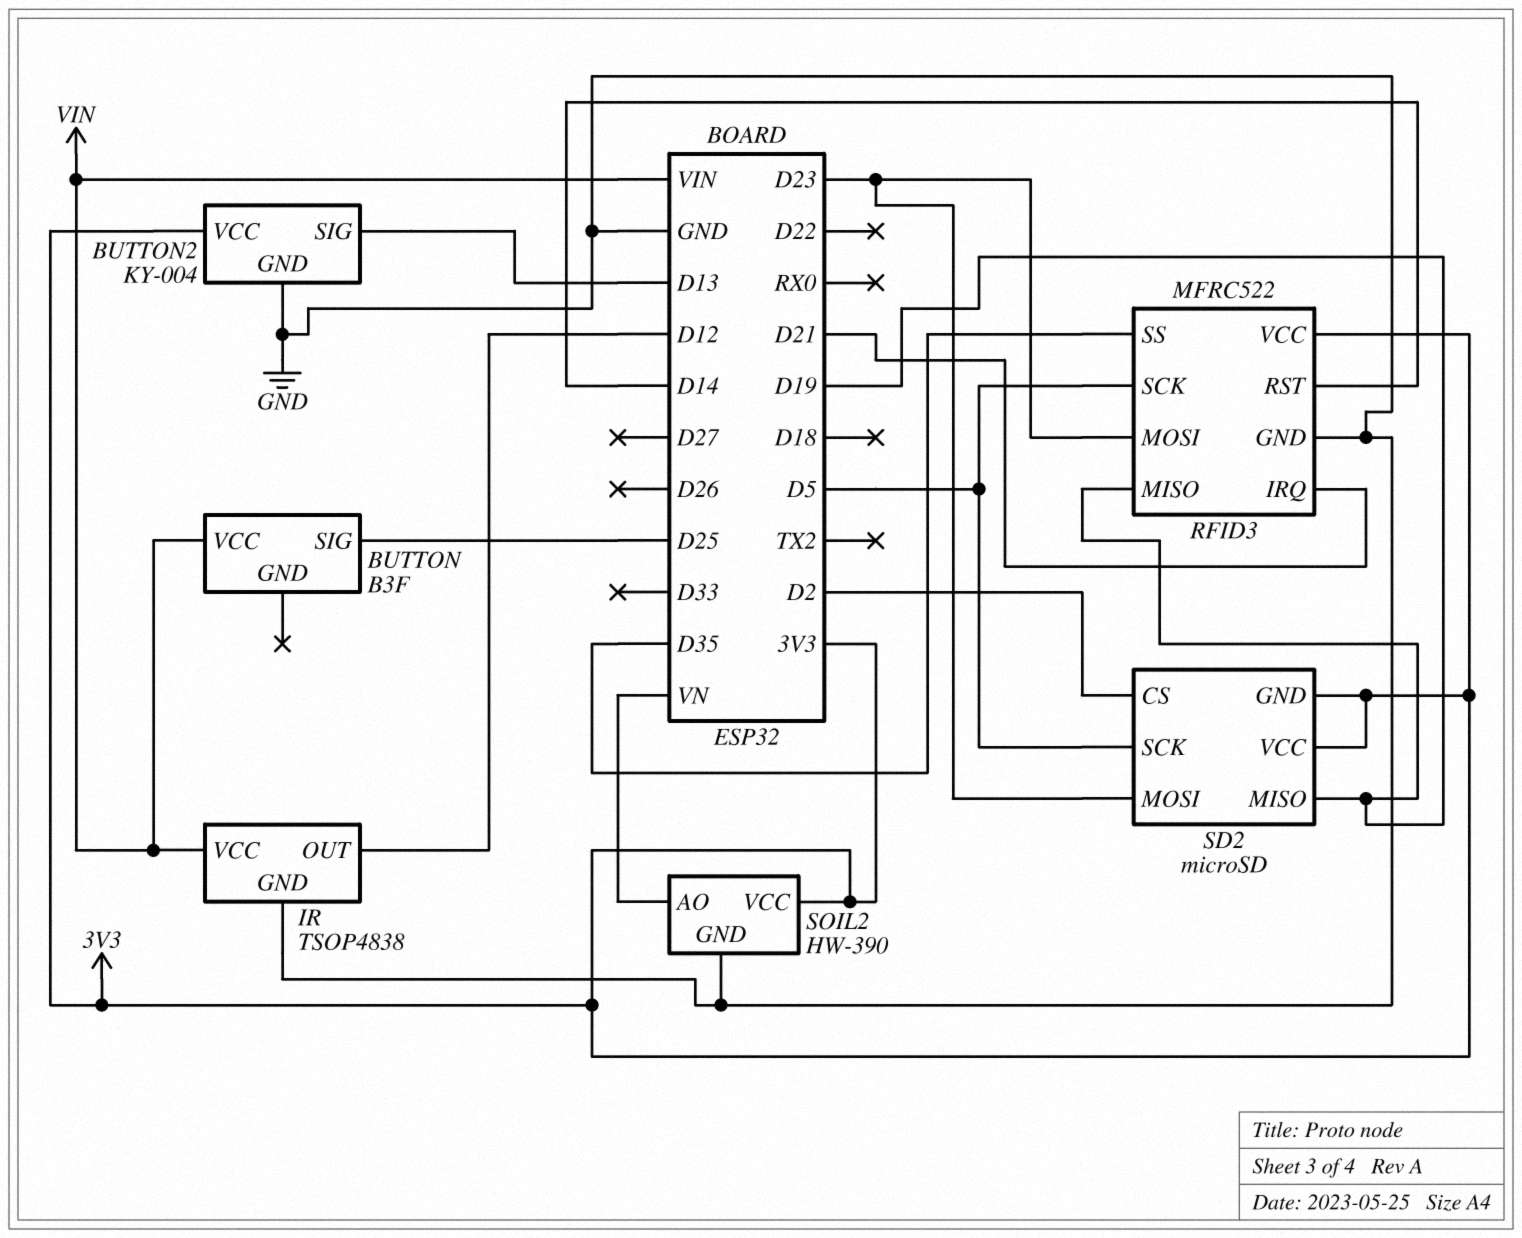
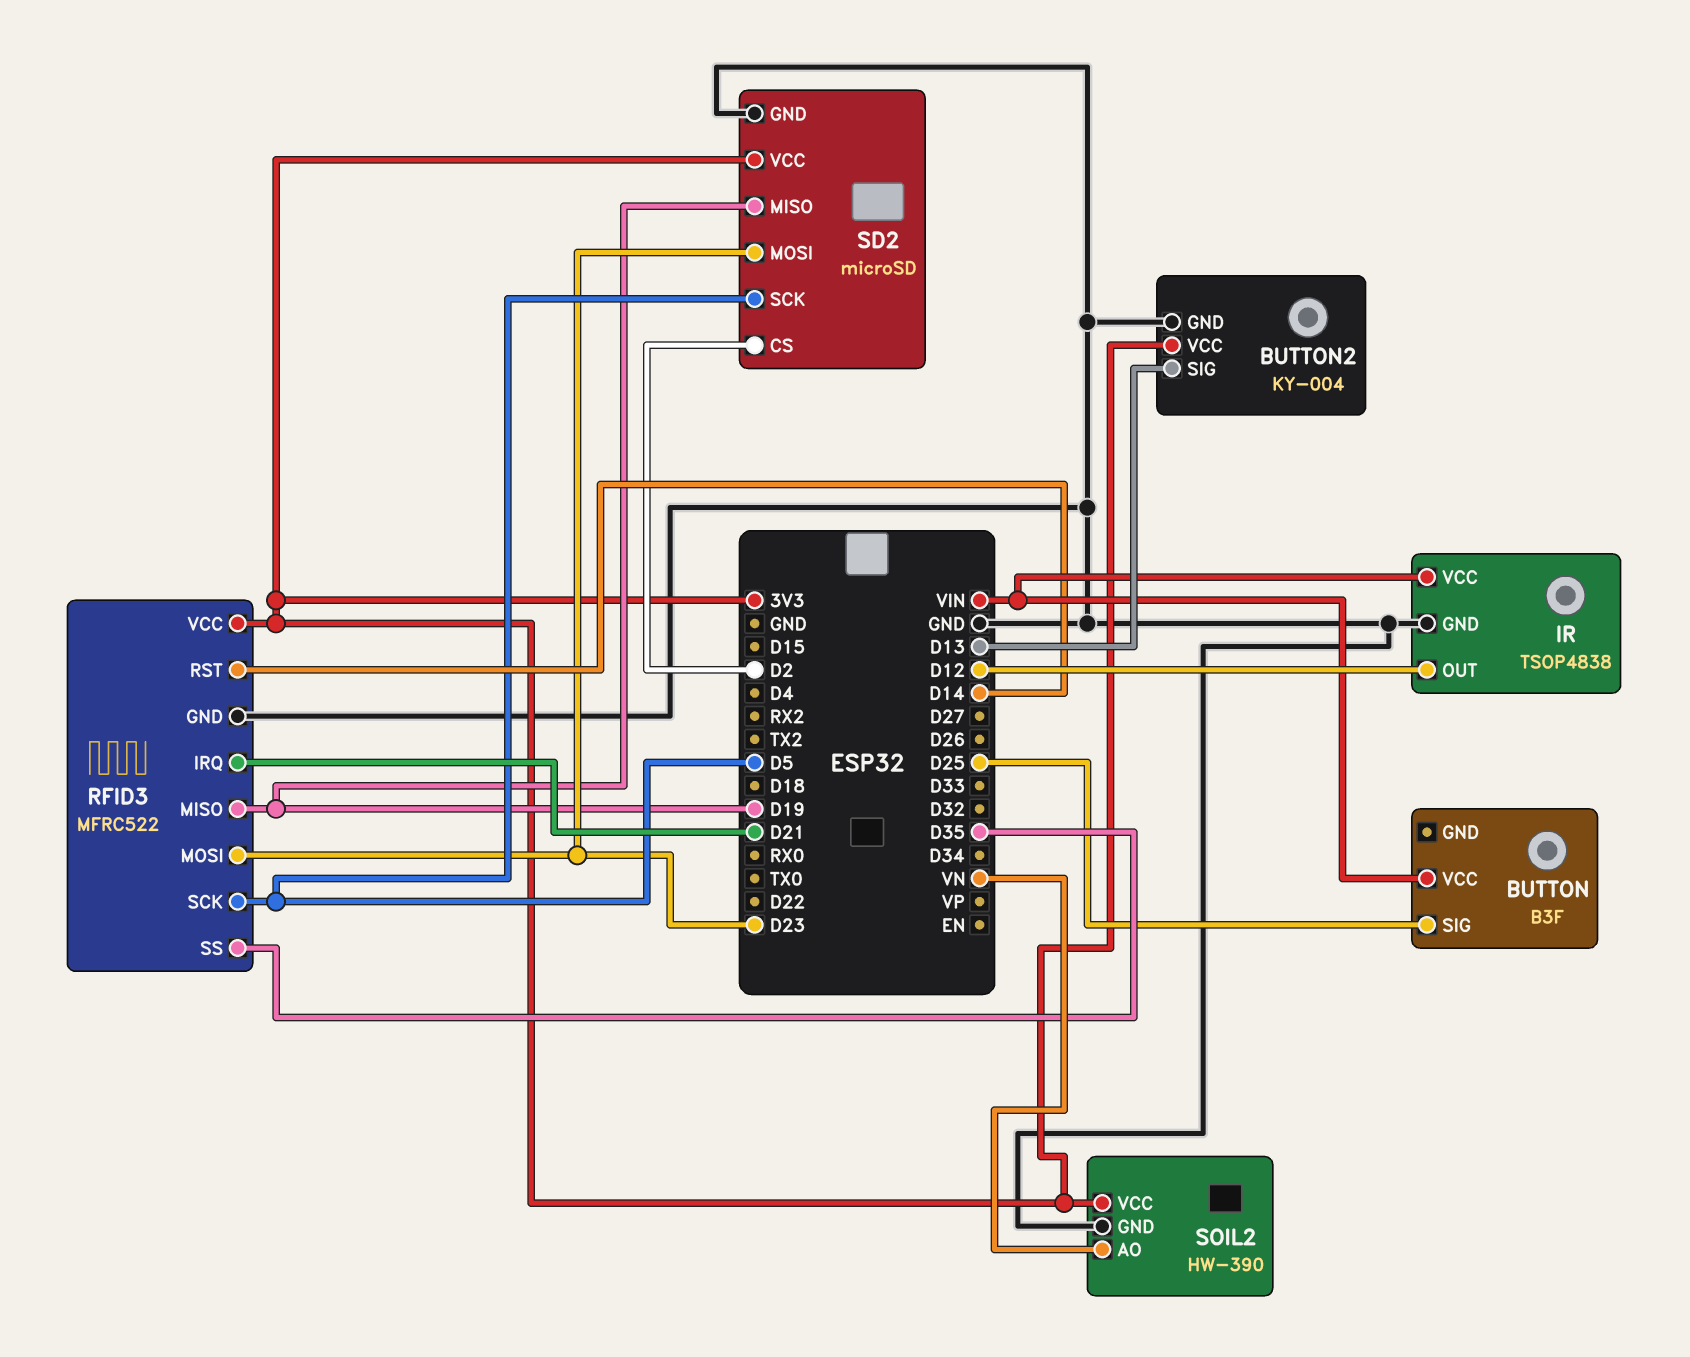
SD2 pin GND: 3V3 -> GND

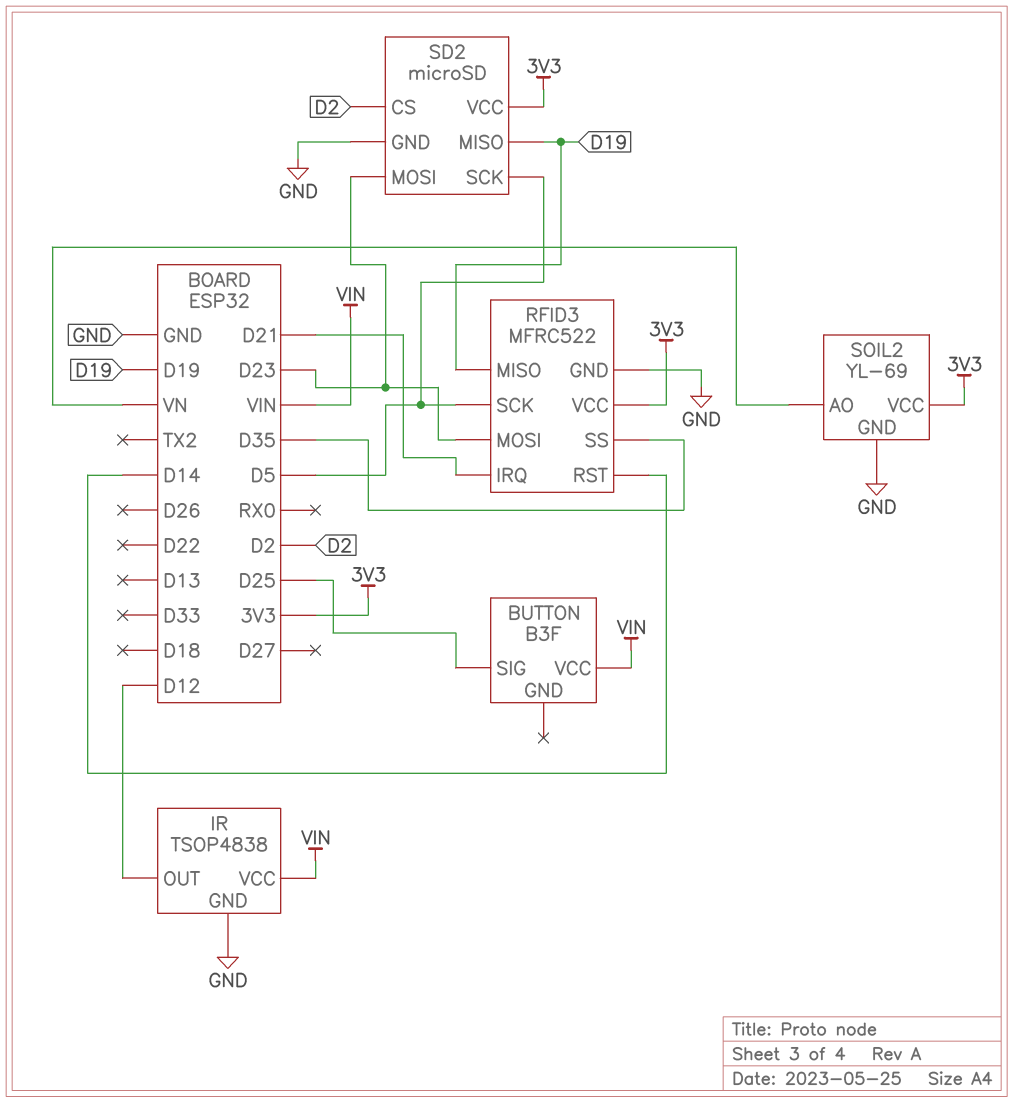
BUTTON2: KY-004 -> none
BUTTON2 pin GND: GND -> none
BUTTON2 pin SIG: D13 -> none
BUTTON2 pin VCC: 3V3 -> none
SOIL2: HW-390 -> YL-69

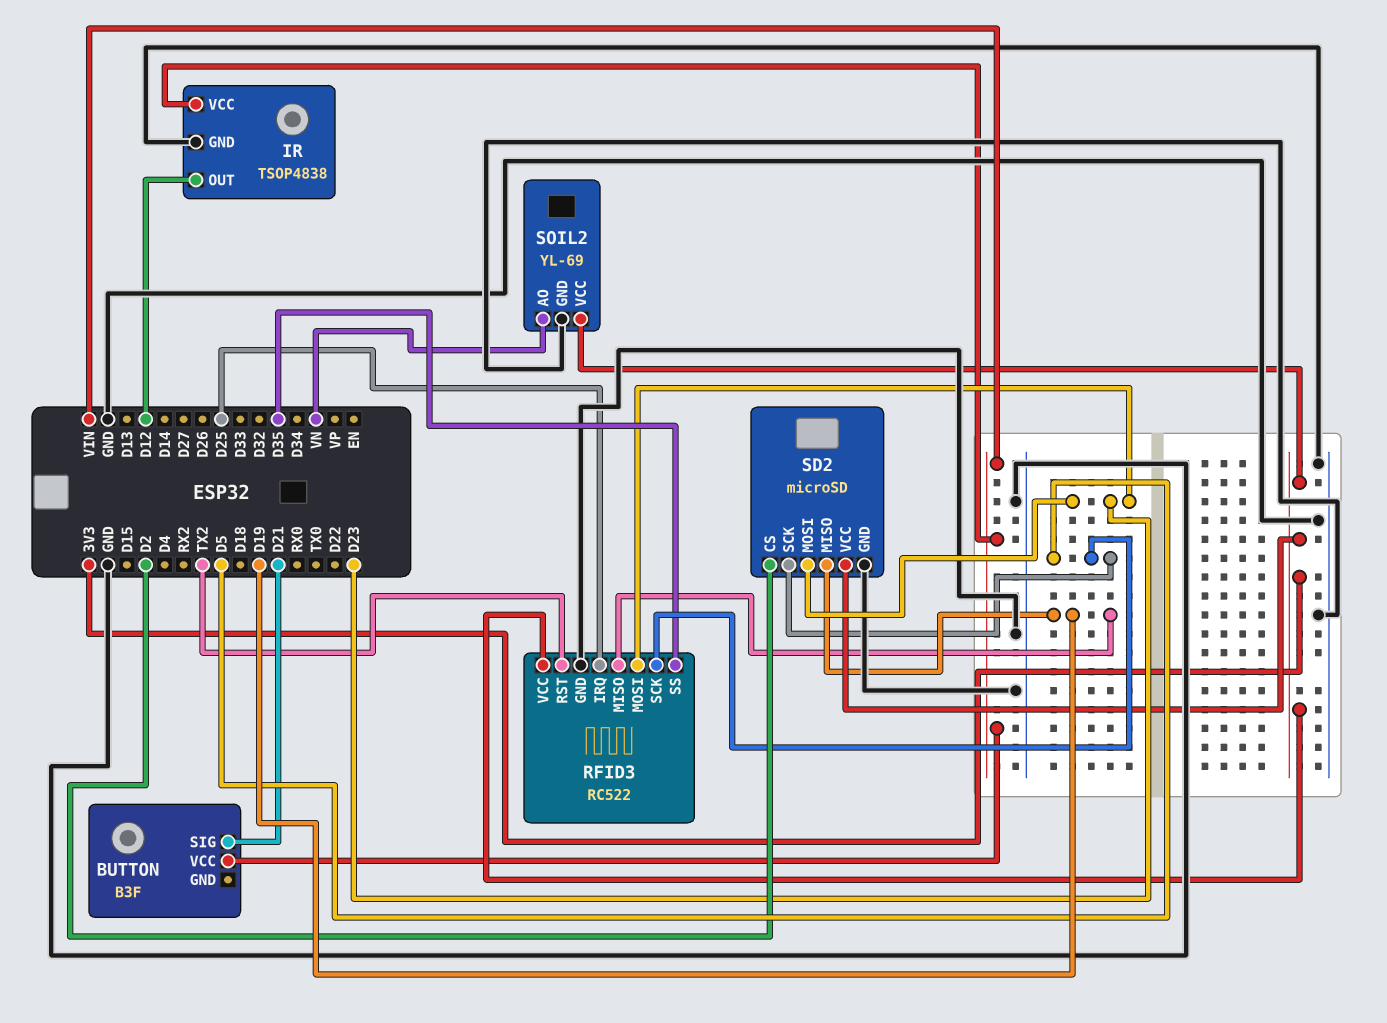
BUTTON pin SIG: D25 -> D21
RFID3: MFRC522 -> RC522
RFID3 pin IRQ: D21 -> D25
RFID3 pin RST: D14 -> TX2

